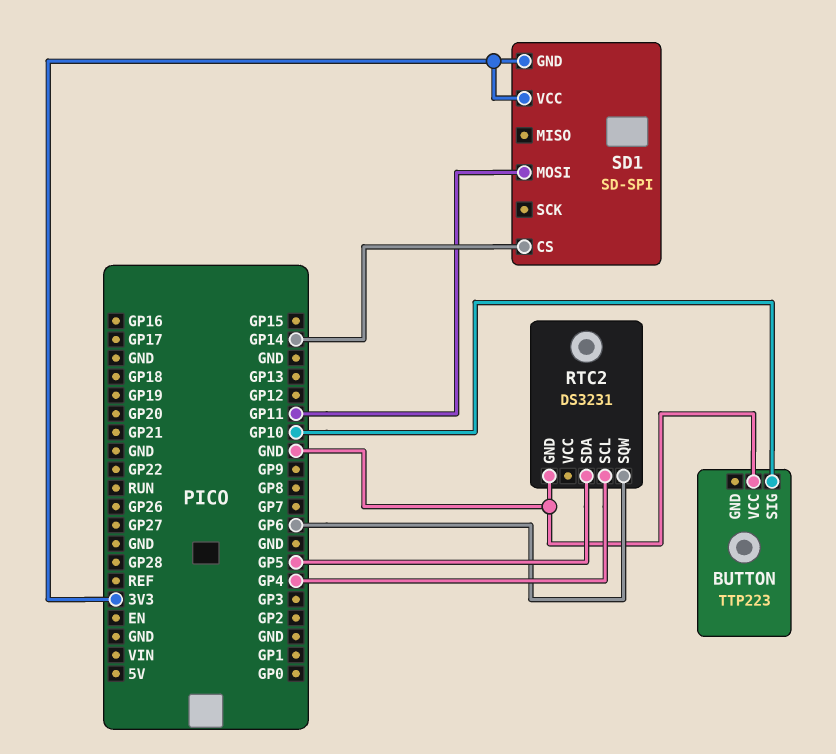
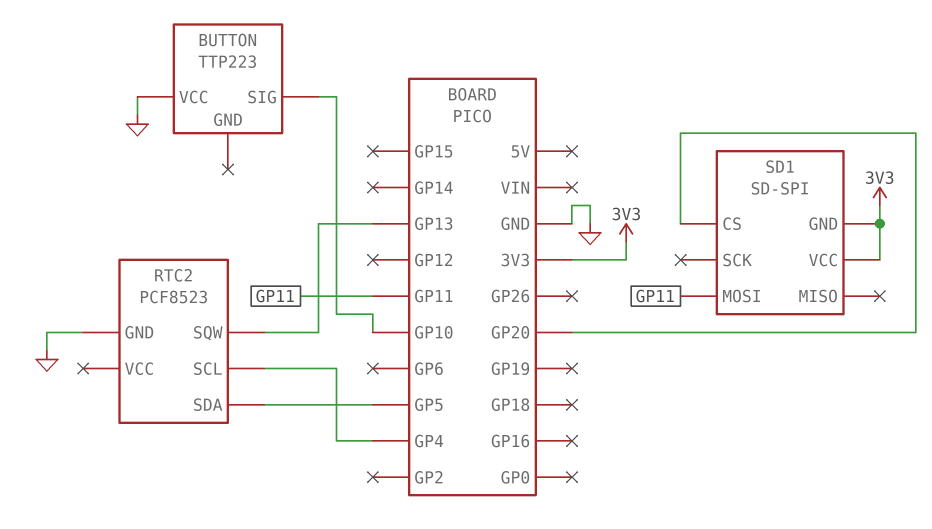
RTC2: DS3231 -> PCF8523
RTC2 pin SQW: GP6 -> GP13
SD1 pin CS: GP14 -> GP20

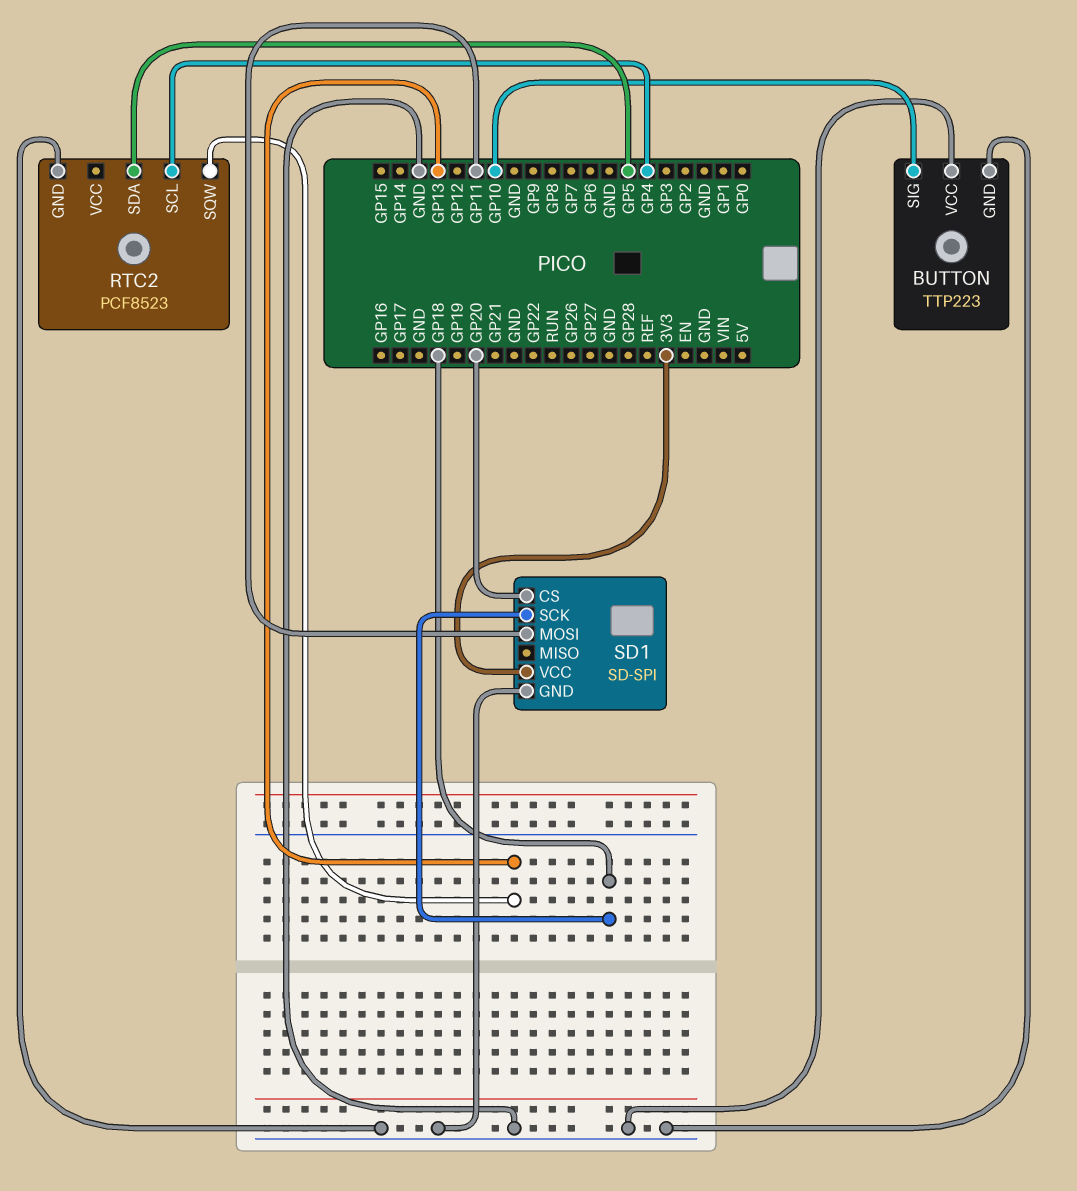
BUTTON pin GND: none -> GND
SD1 pin GND: 3V3 -> GND
SD1 pin SCK: none -> GP18

